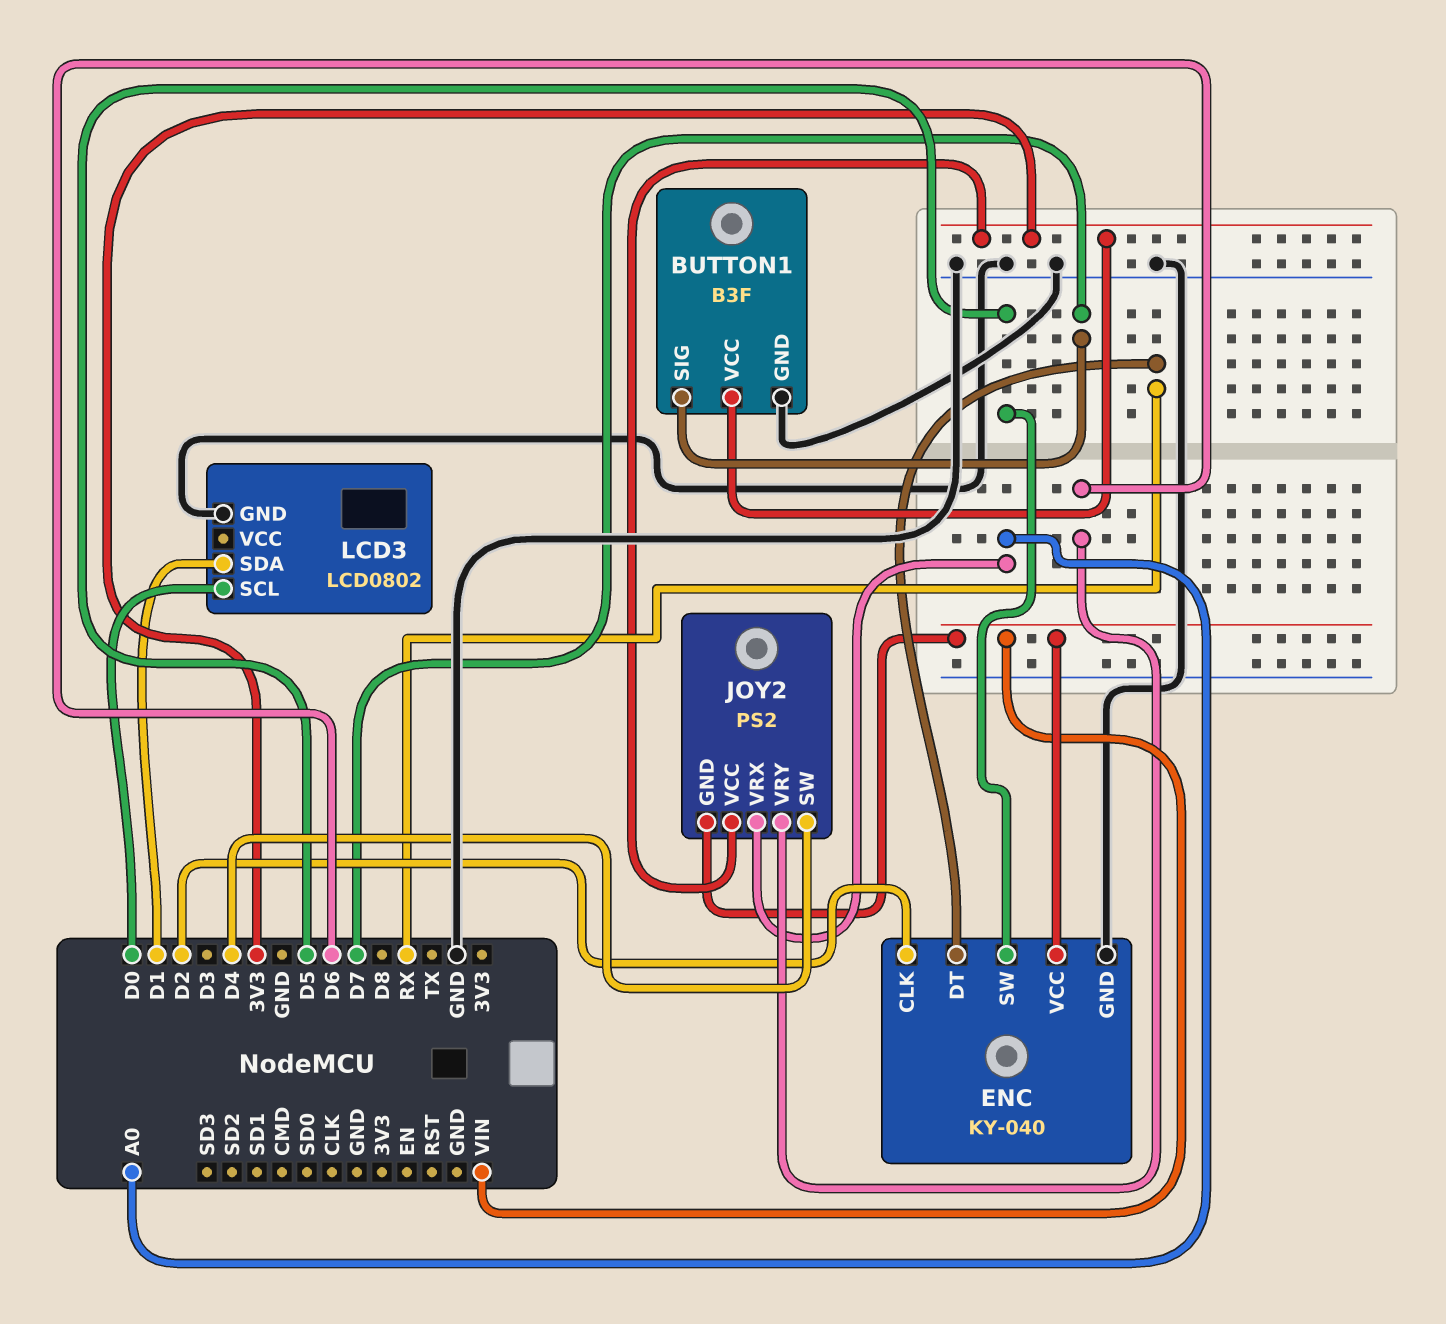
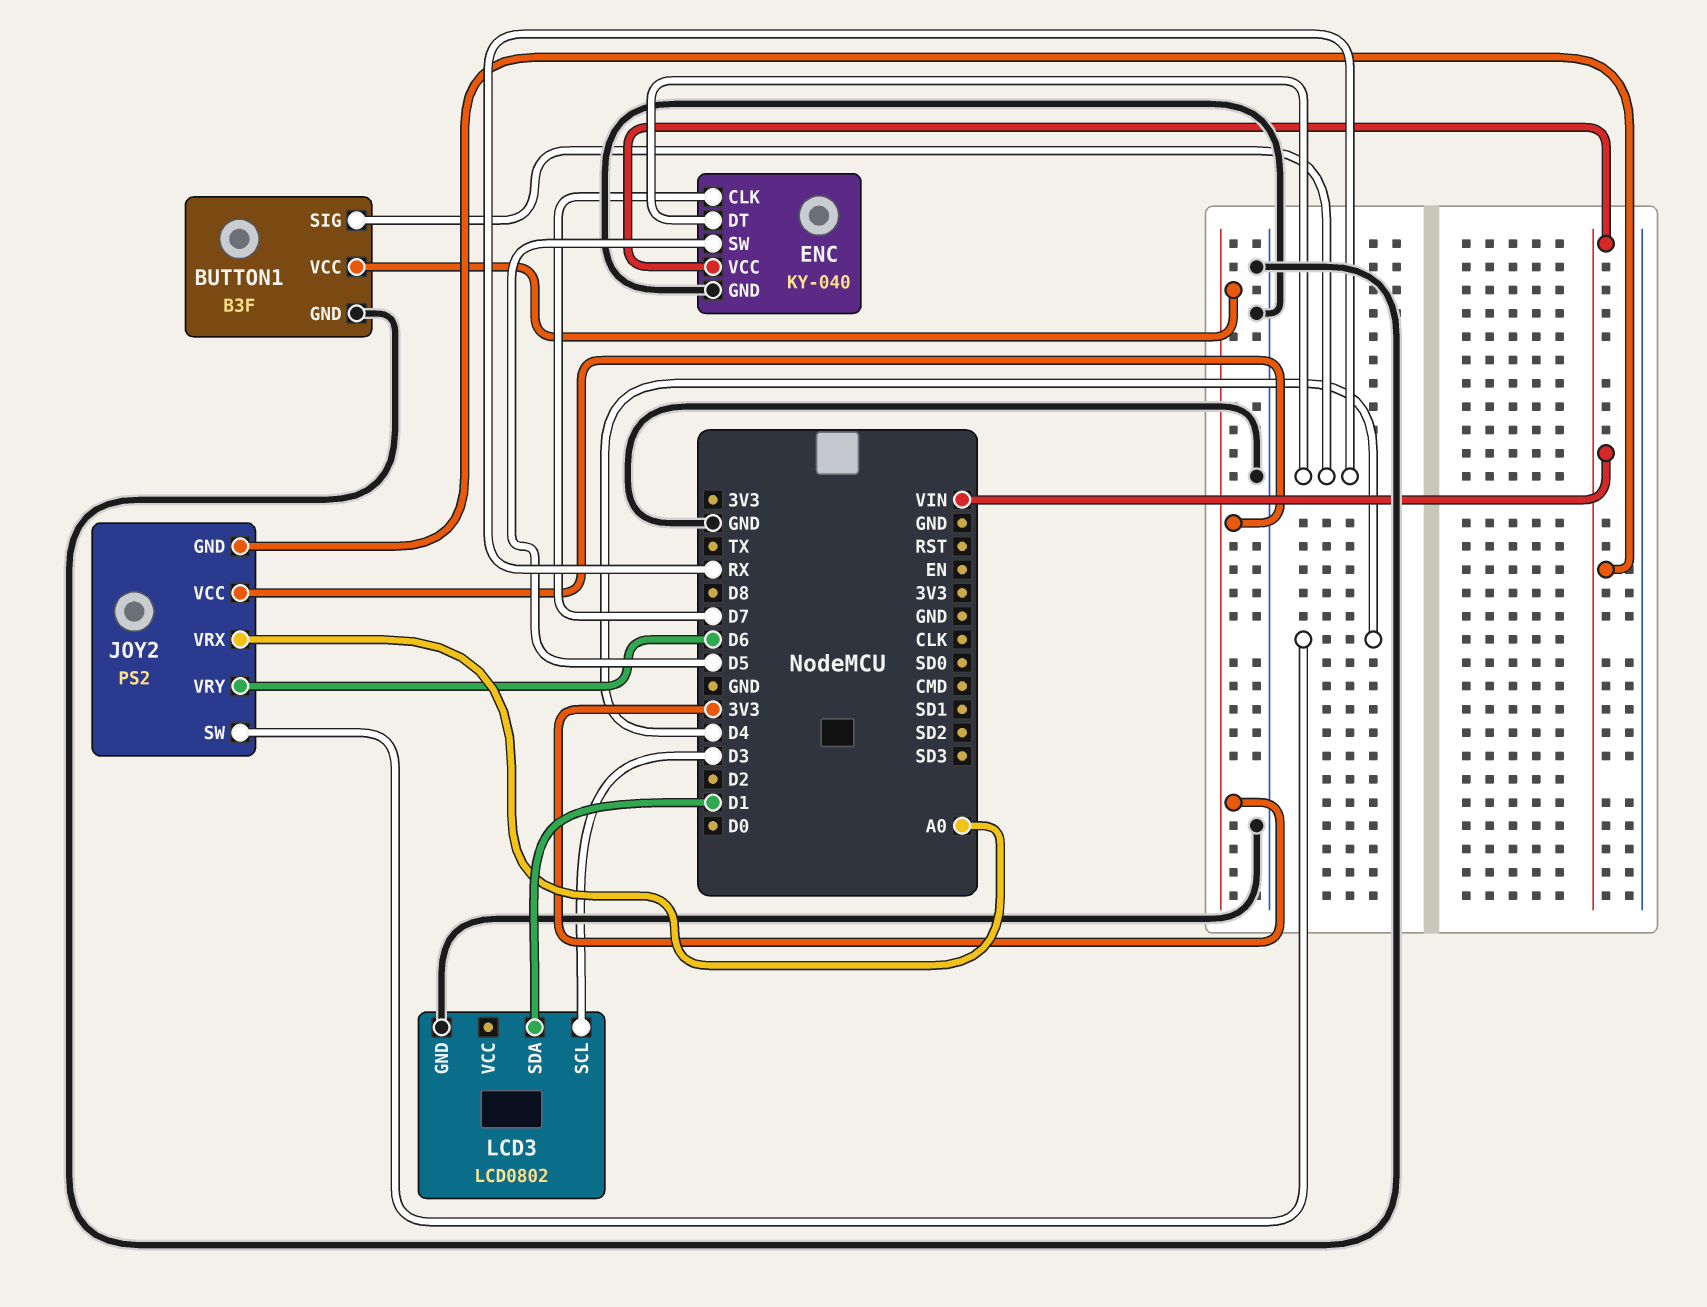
BUTTON1 pin SIG: D7 -> RX
ENC pin CLK: D2 -> D7
LCD3 pin SCL: D0 -> D3

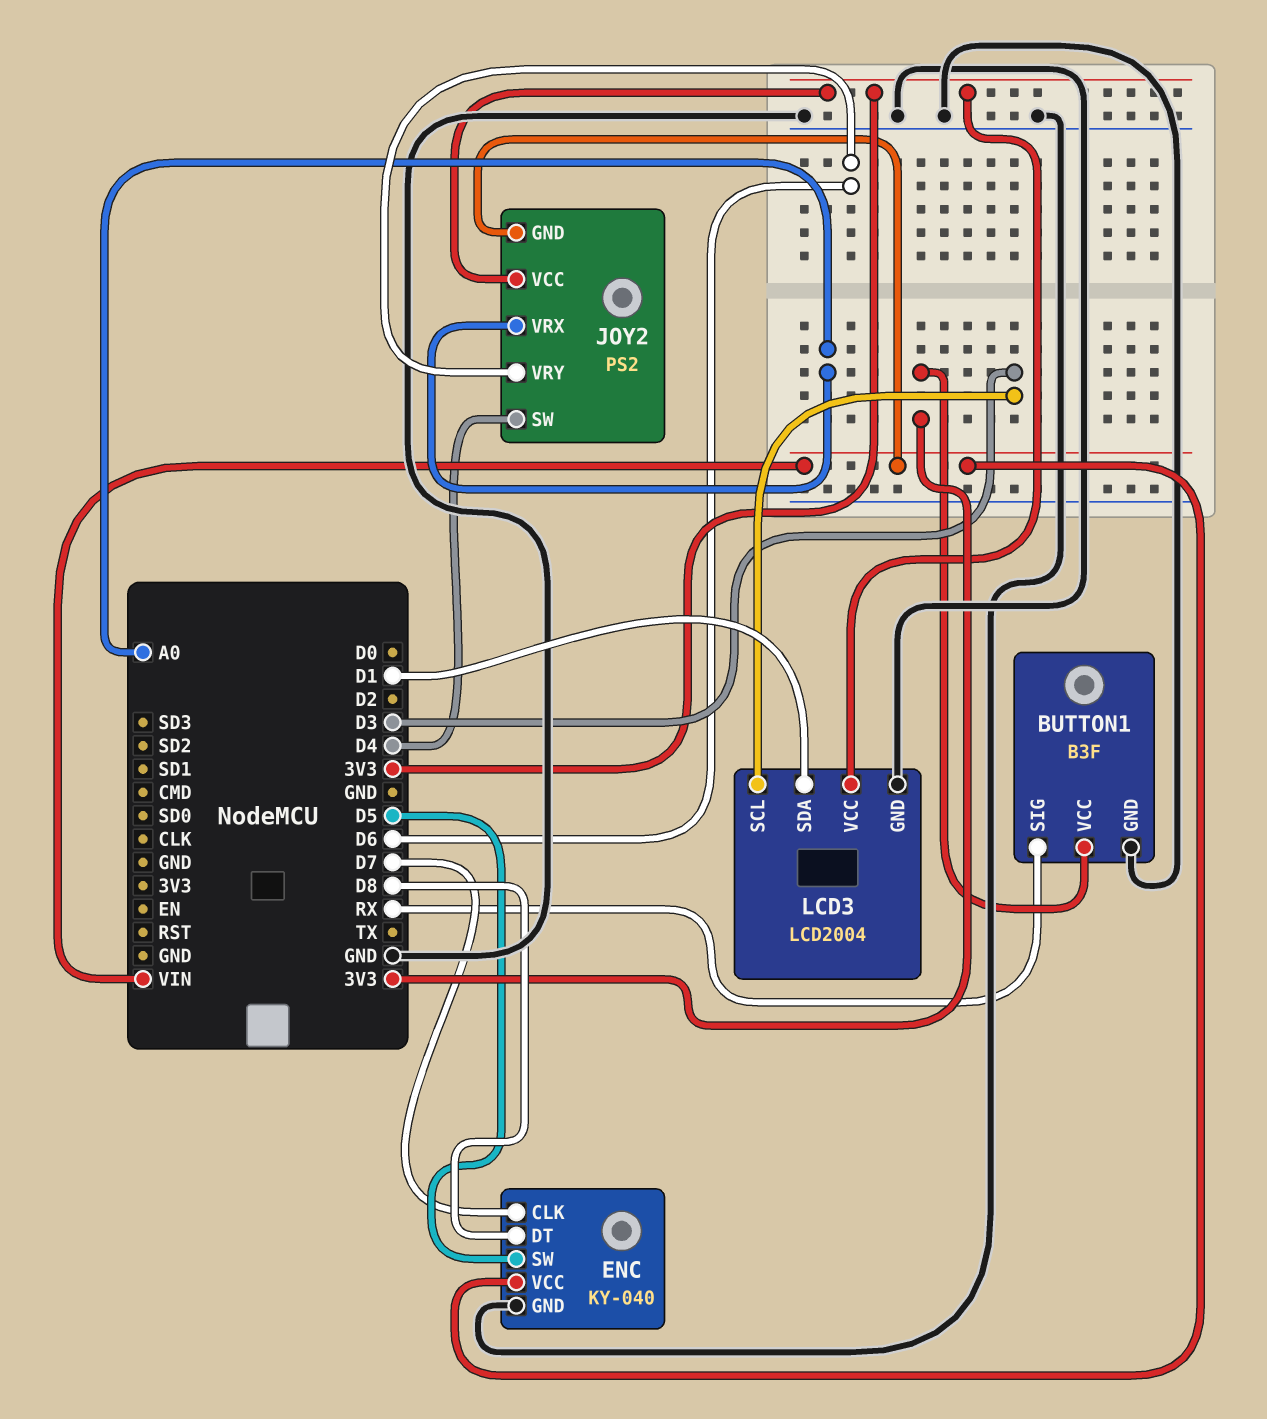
ENC pin DT: RX -> D8
LCD3: LCD0802 -> LCD2004
LCD3 pin VCC: none -> 3V3

